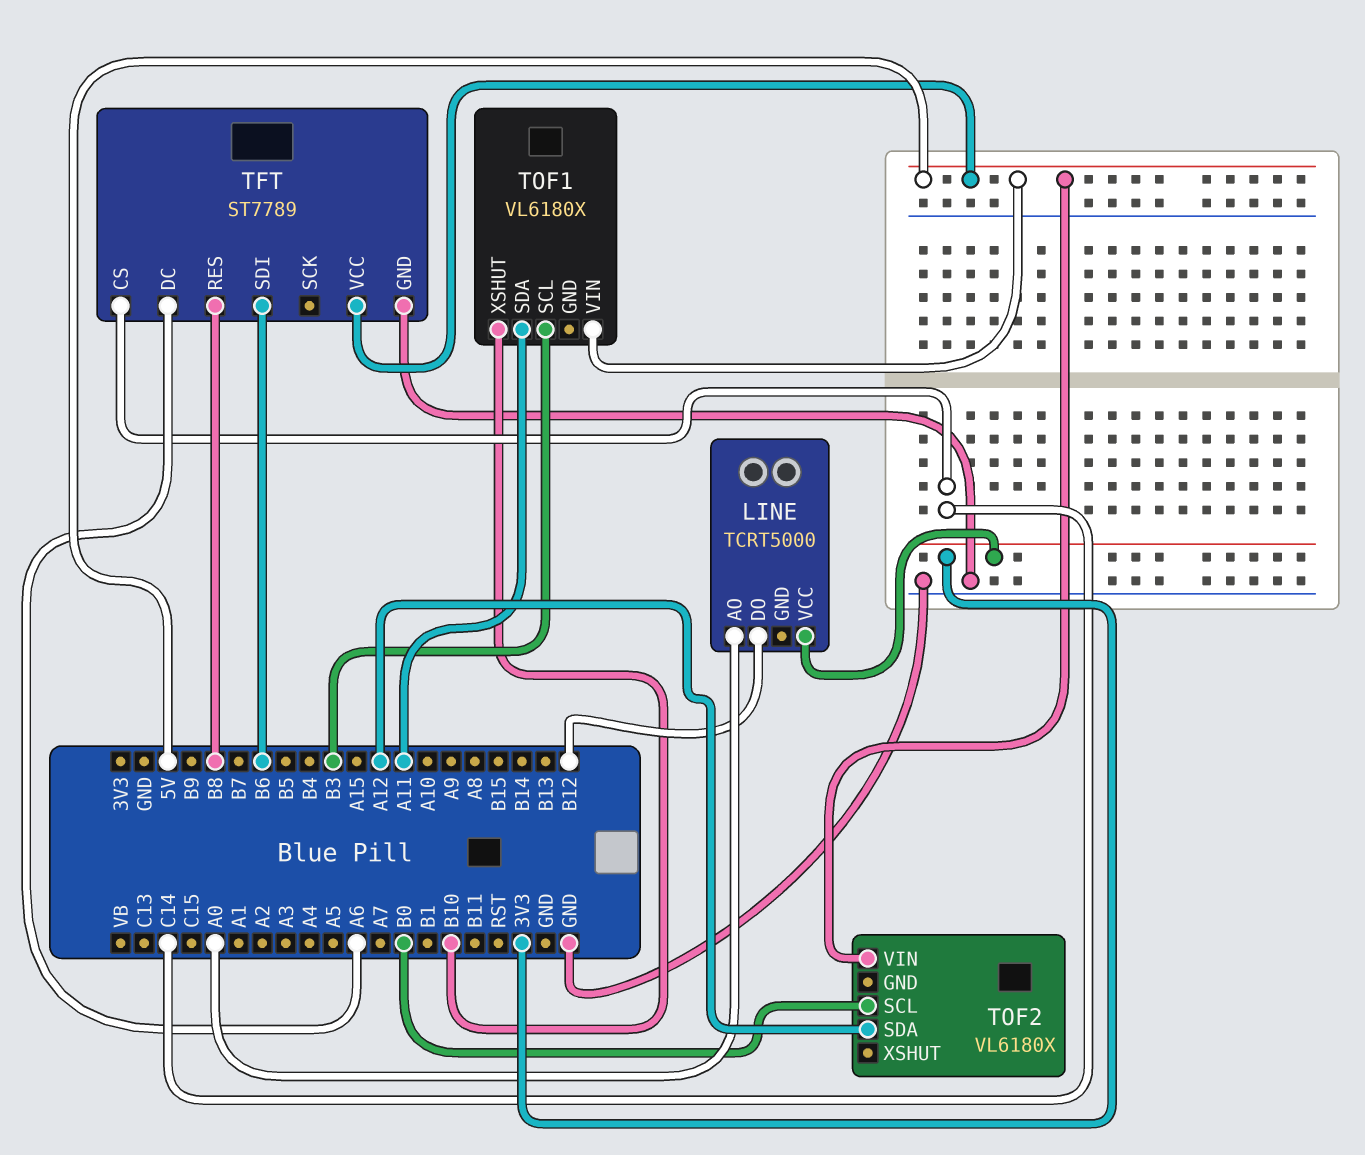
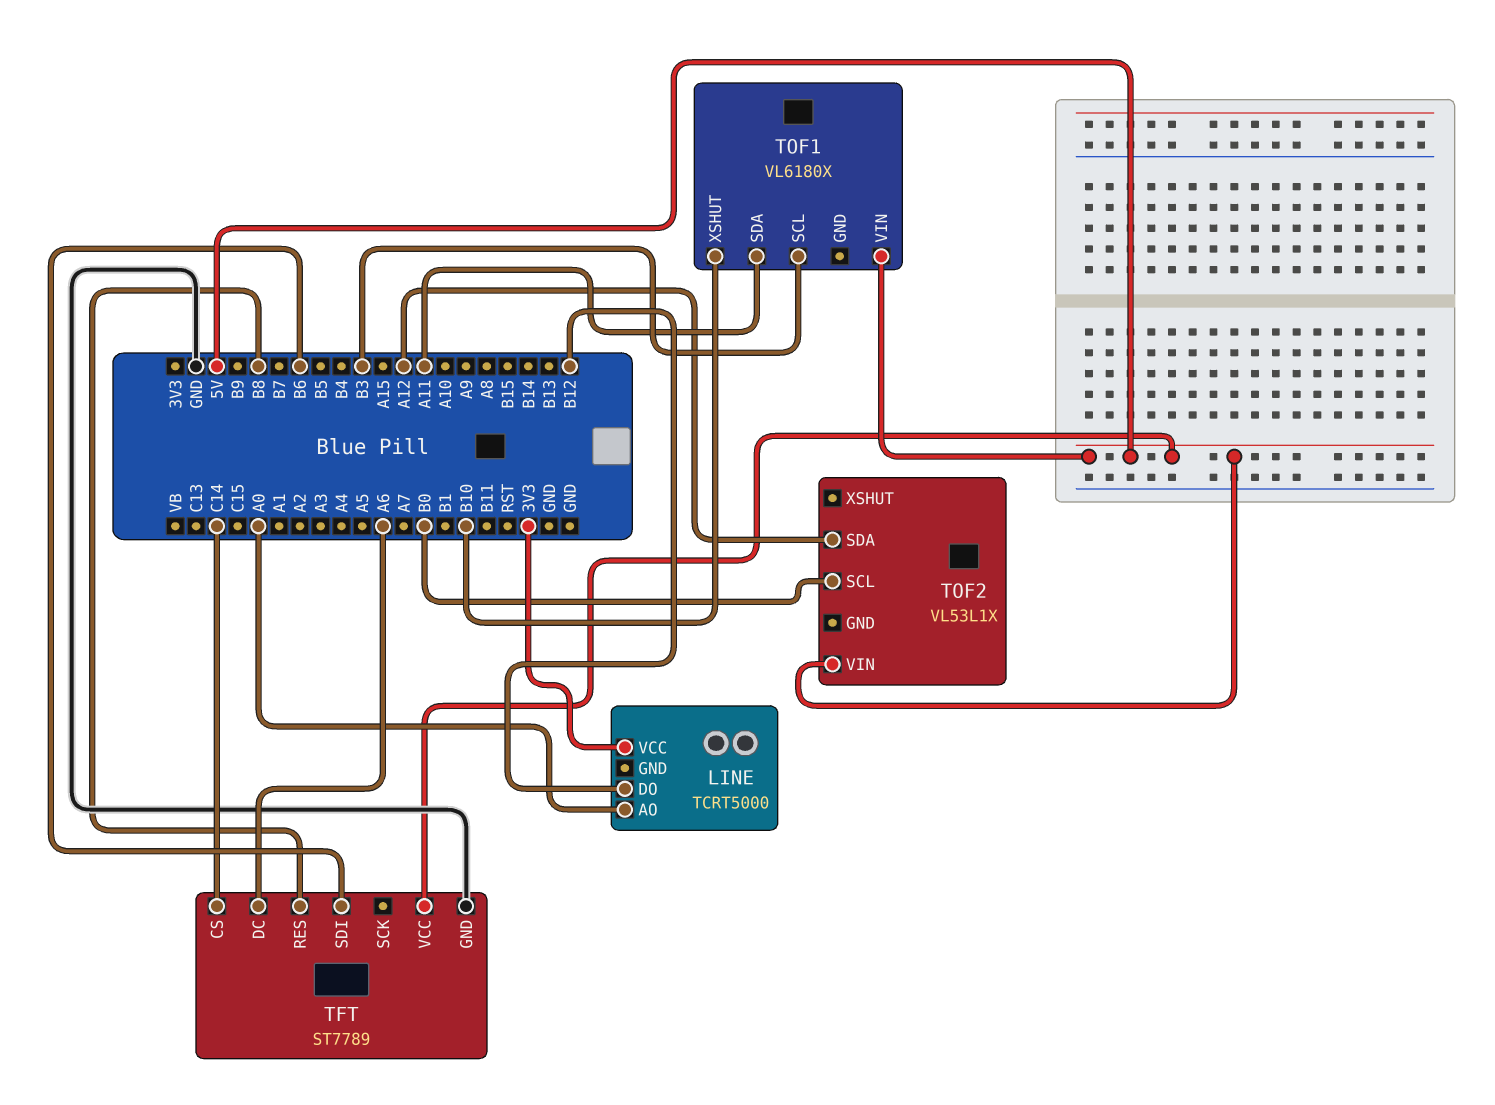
TOF2: VL6180X -> VL53L1X

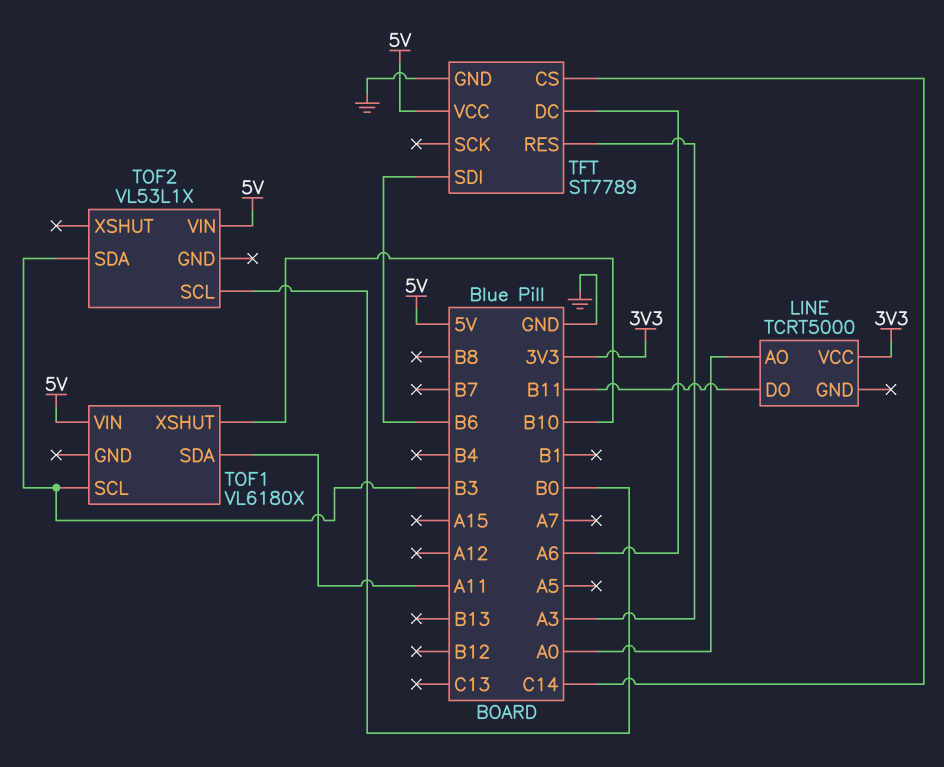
LINE pin DO: B12 -> B11
TFT pin RES: B8 -> A3
TOF2 pin SDA: A12 -> B3

